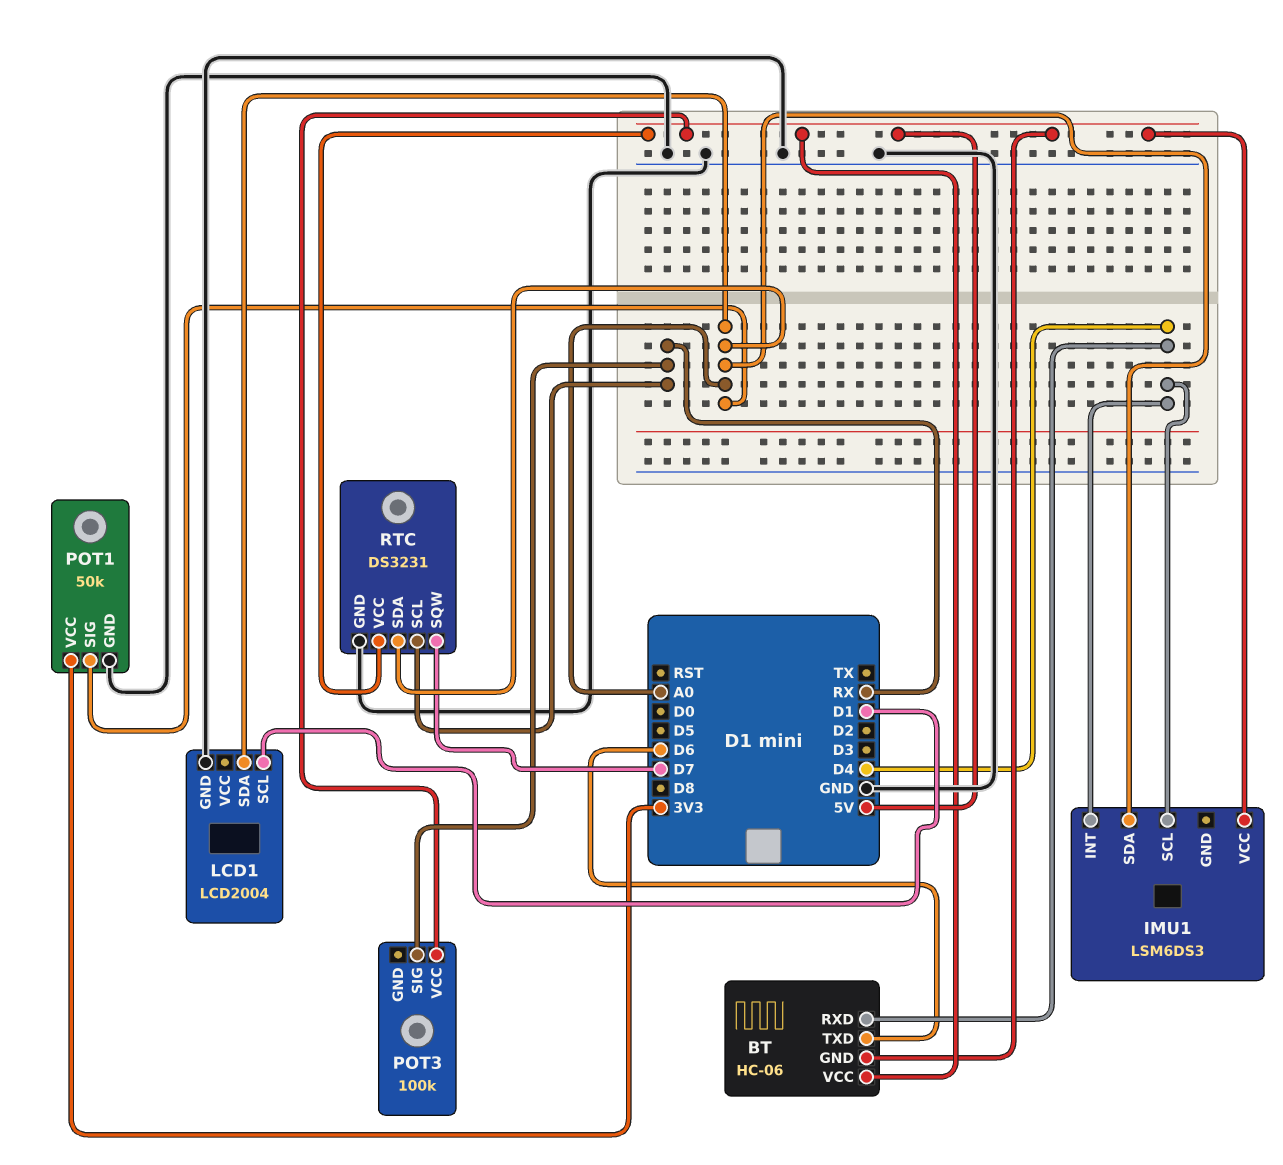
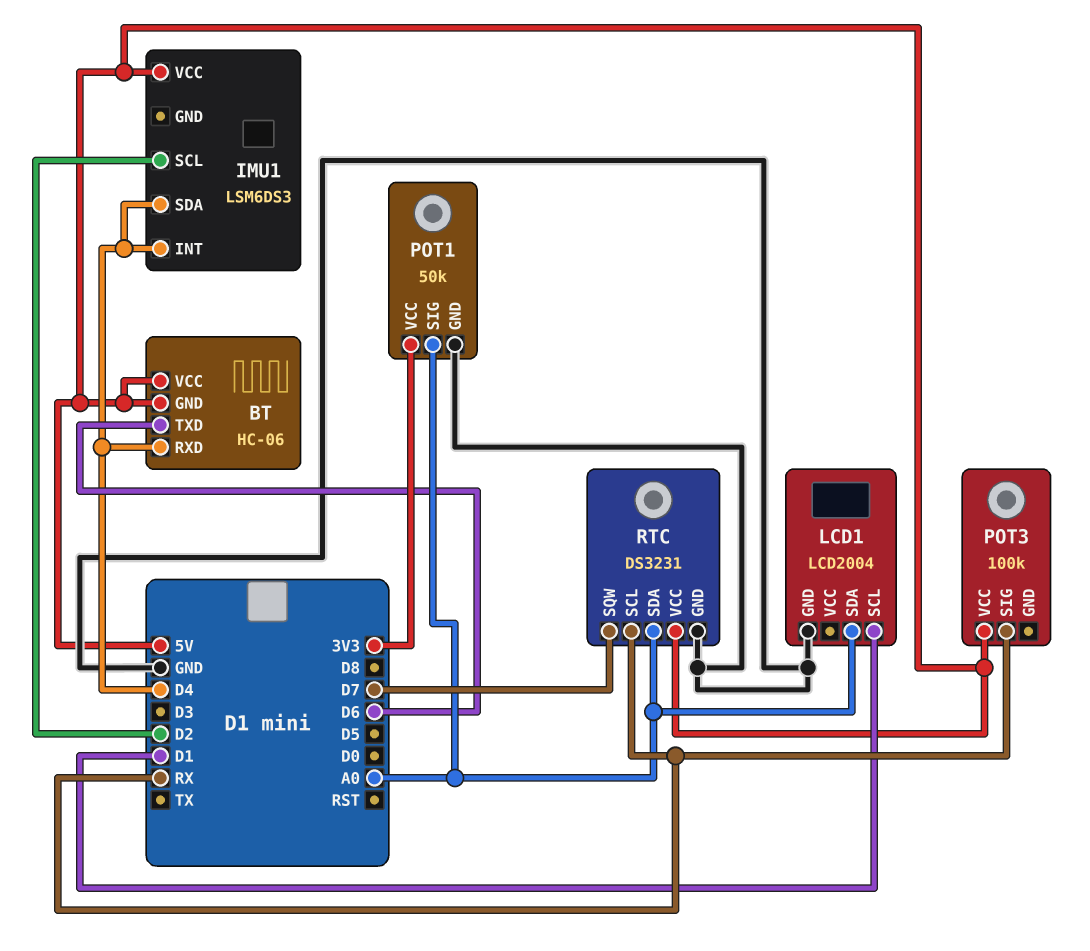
IMU1 pin SCL: D4 -> D2
IMU1 pin SDA: A0 -> D4

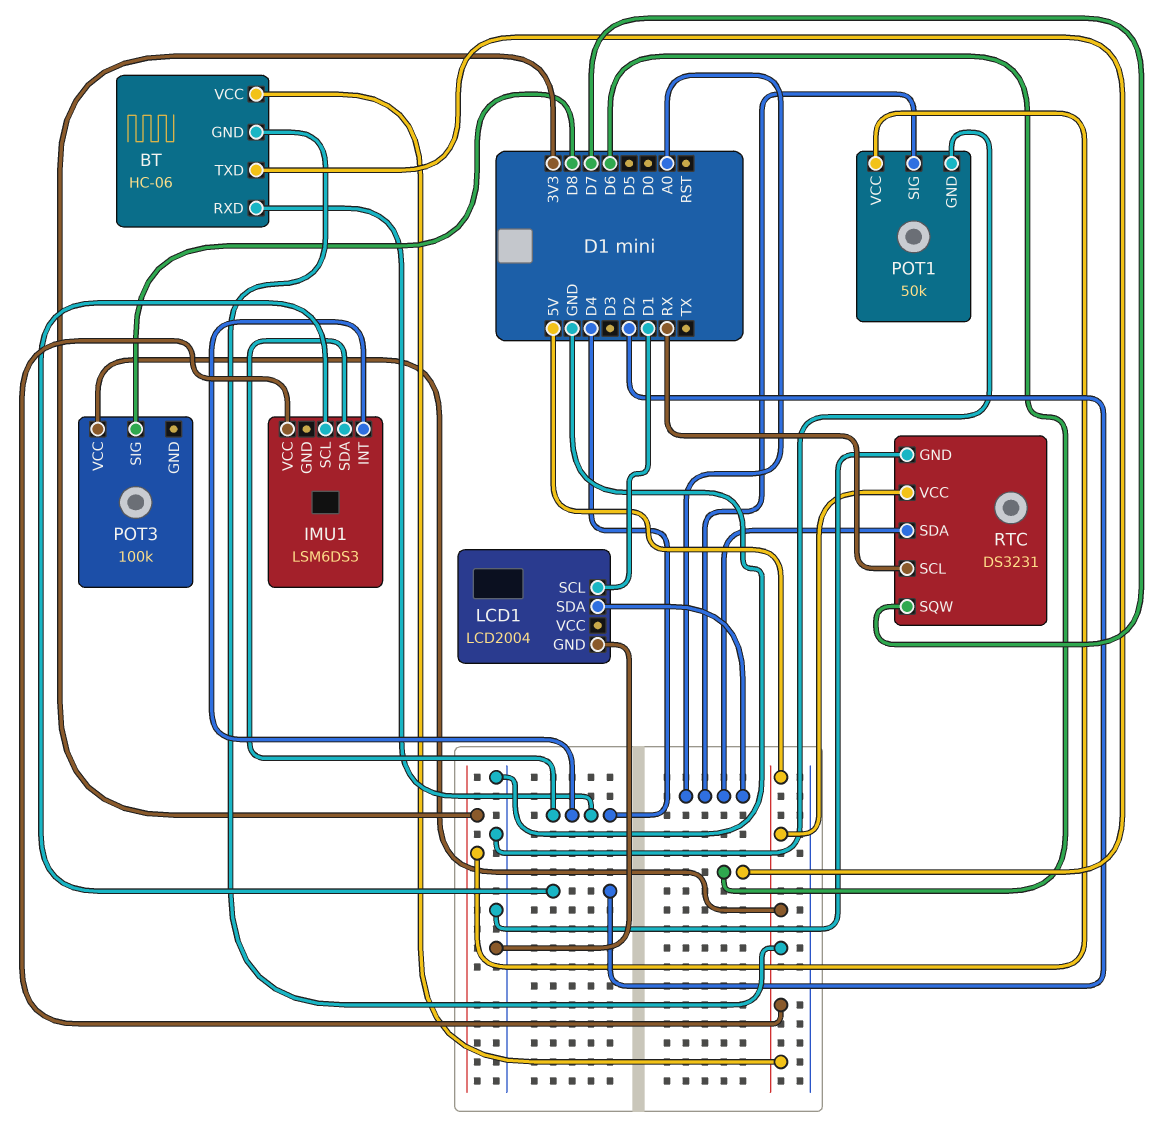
POT3 pin SIG: RX -> D8

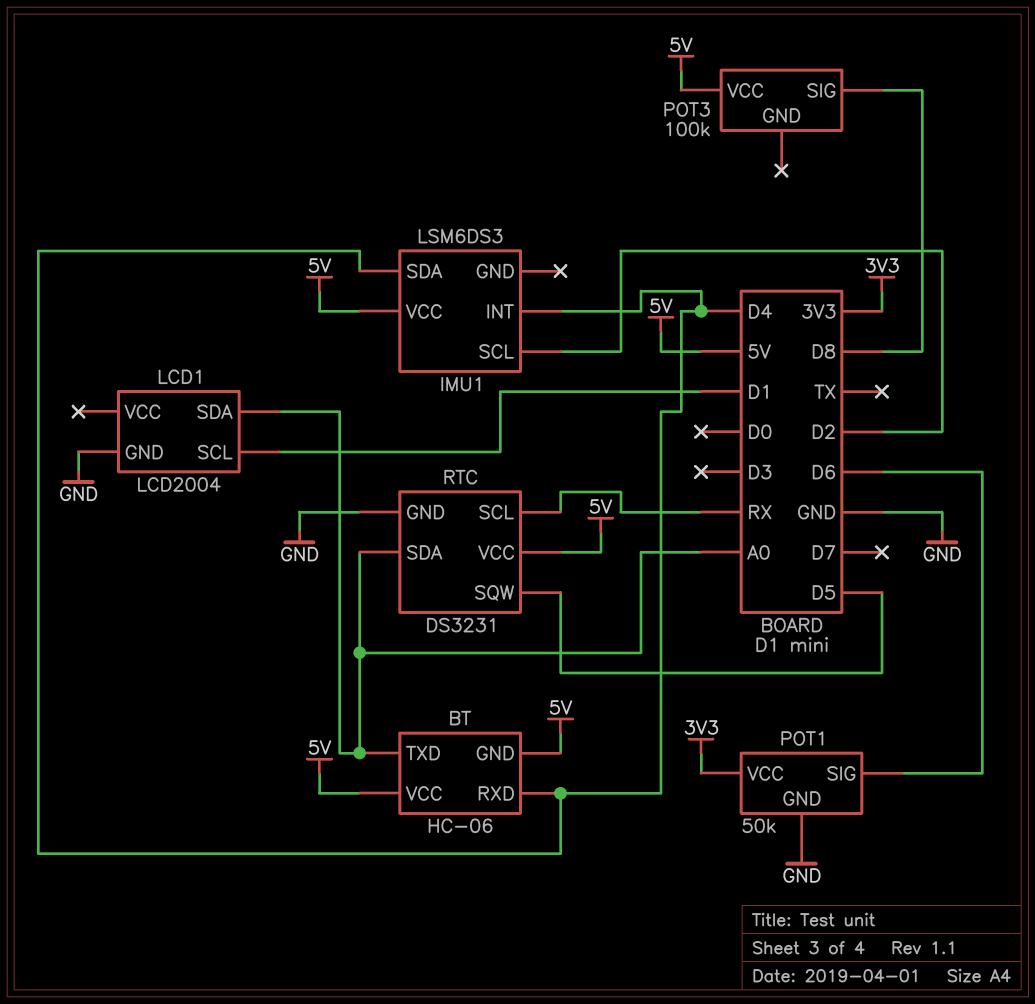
BT pin TXD: D6 -> A0
POT1 pin SIG: A0 -> D6
RTC pin SQW: D7 -> D5

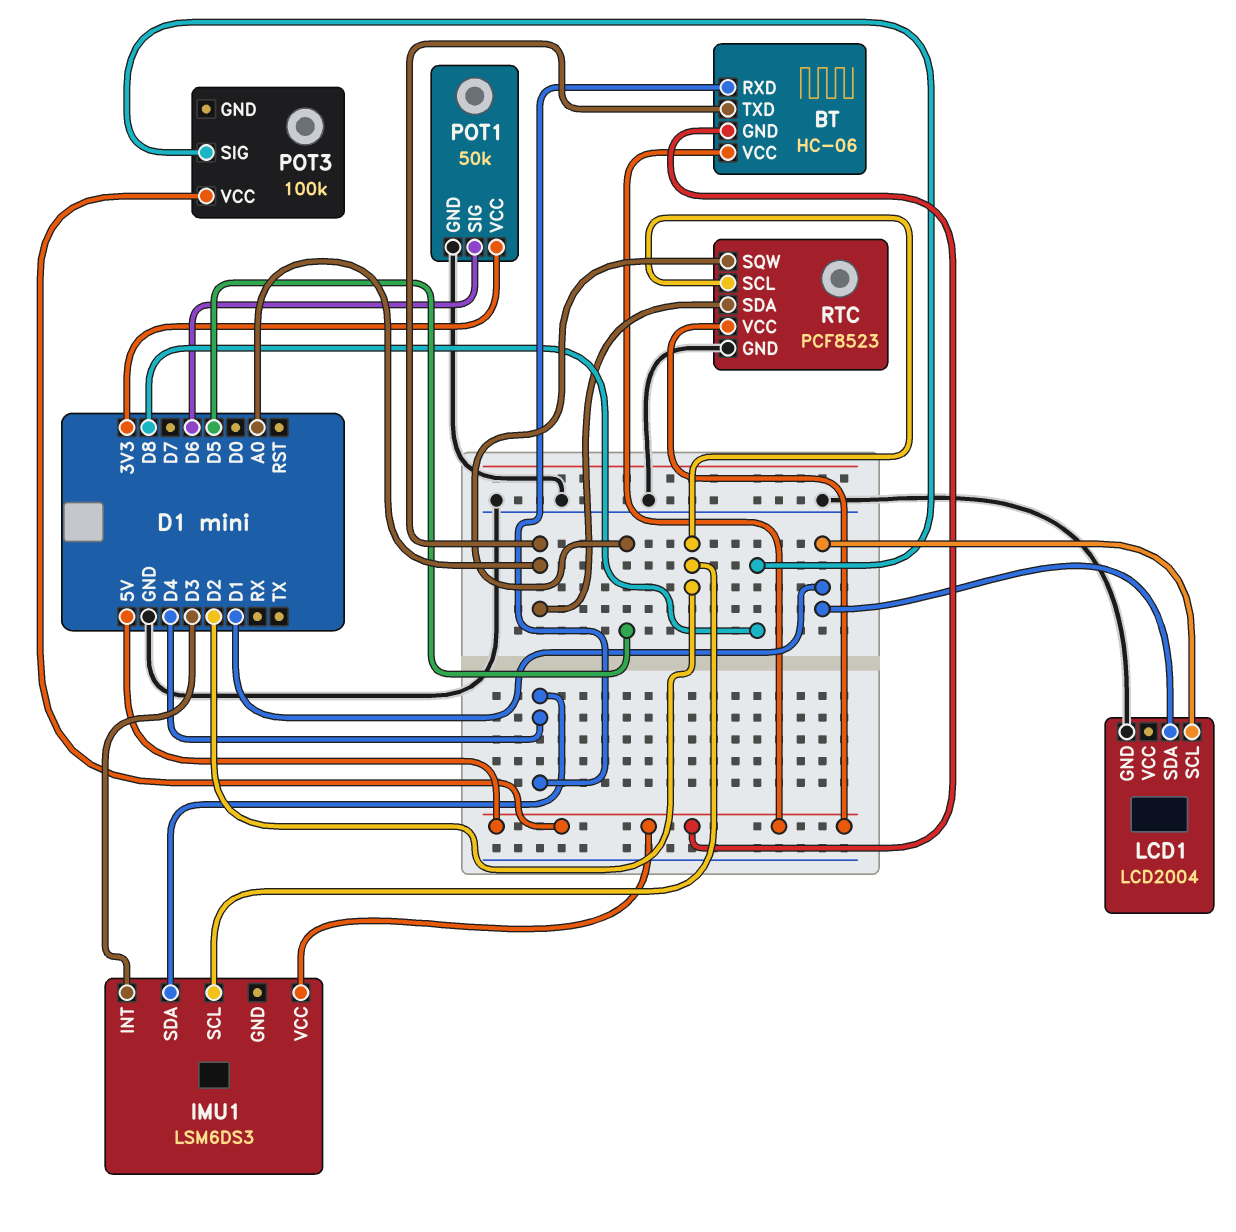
IMU1 pin INT: D4 -> D3
LCD1 pin SDA: A0 -> D1
RTC: DS3231 -> PCF8523
RTC pin SCL: RX -> D2

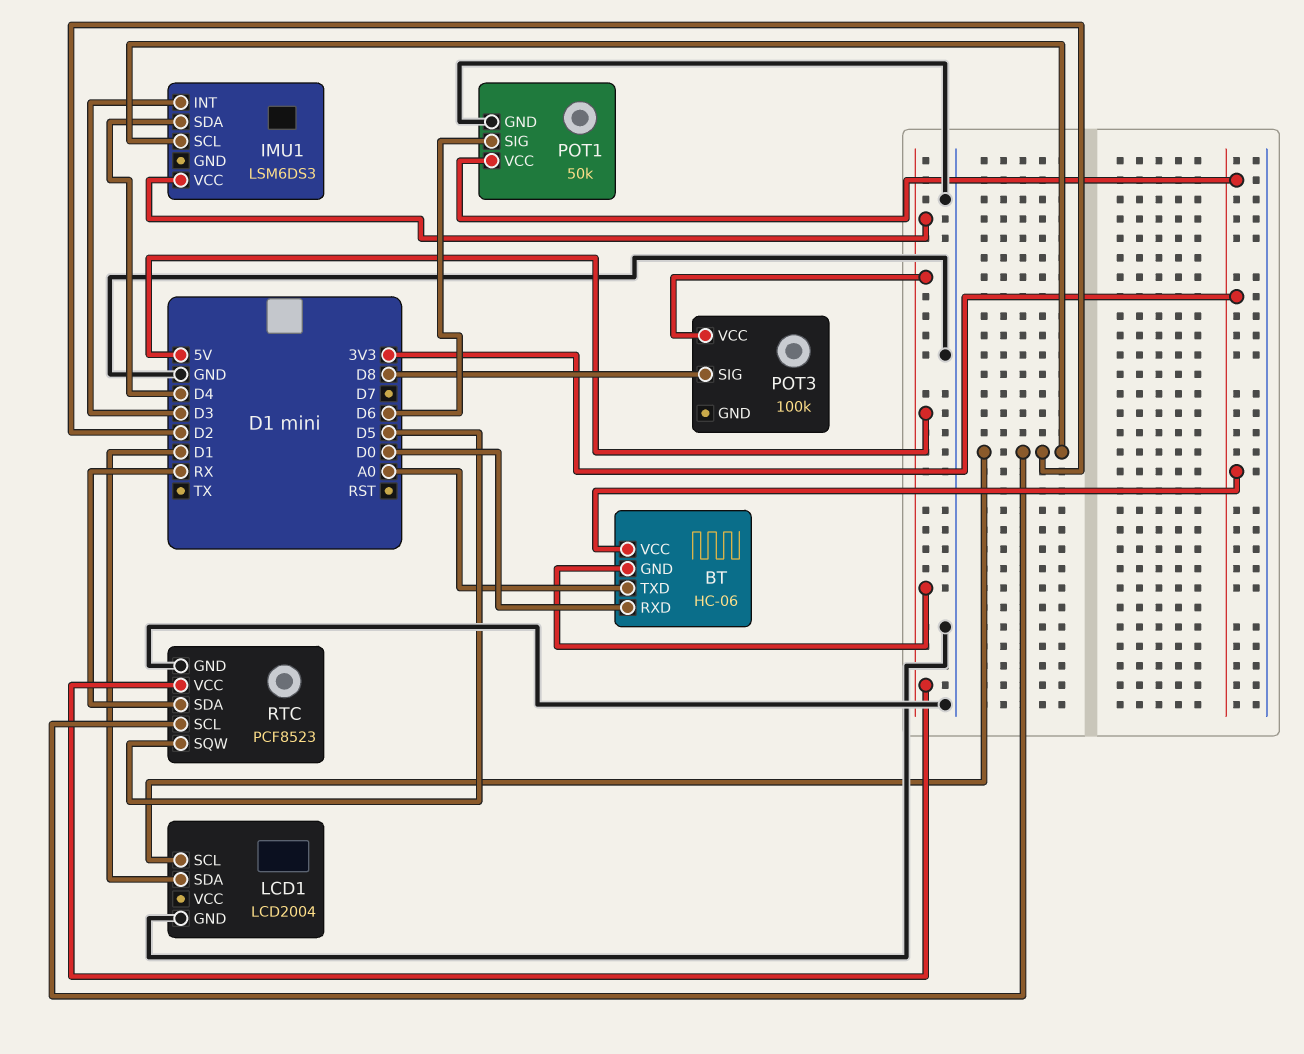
BT pin RXD: D4 -> D0
BT pin VCC: 5V -> 3V3
LCD1 pin SCL: D1 -> D2
RTC pin SDA: A0 -> RX

